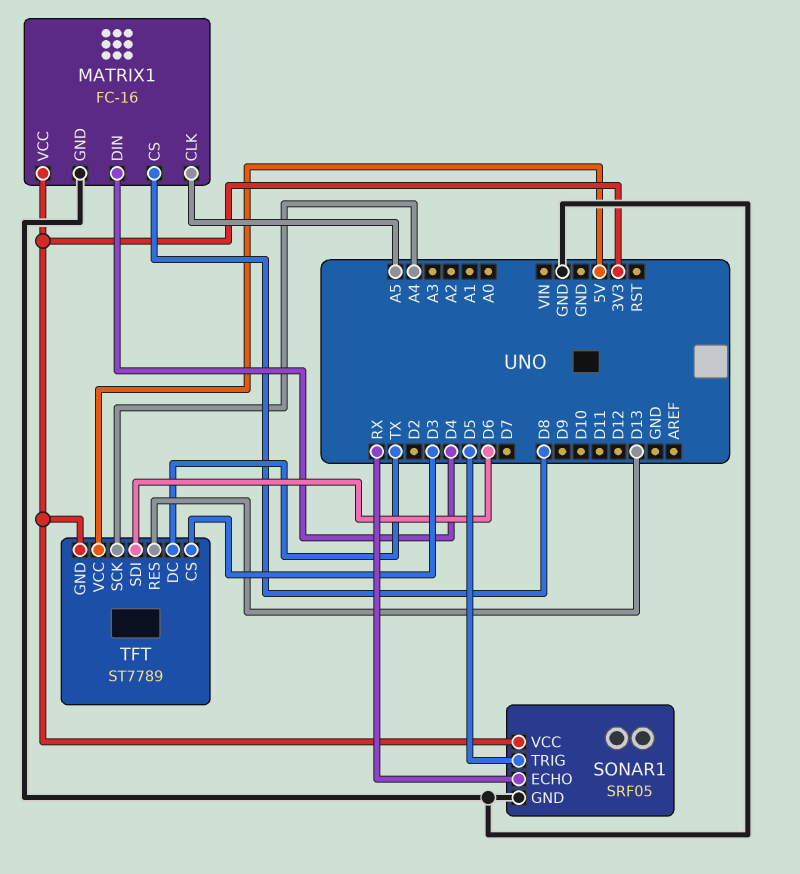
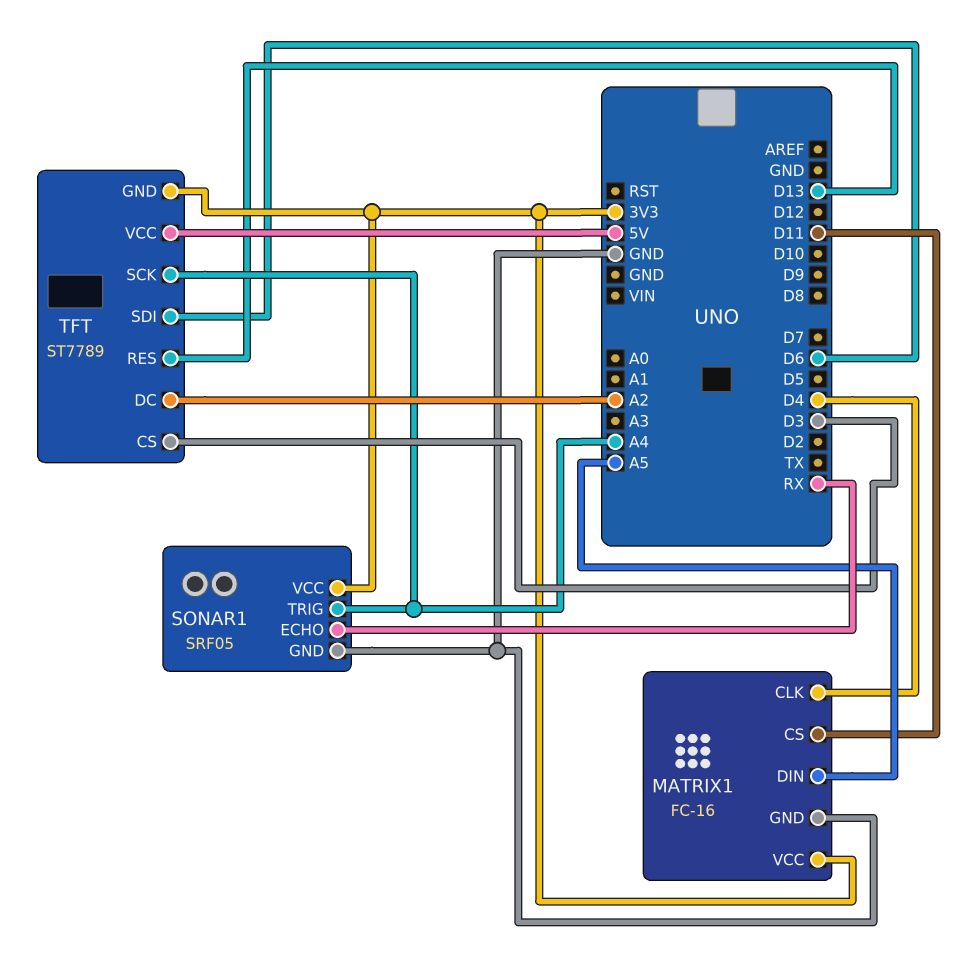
MATRIX1 pin CLK: A5 -> D4
MATRIX1 pin CS: D8 -> D11
MATRIX1 pin DIN: D4 -> A5
SONAR1 pin TRIG: D5 -> A4
TFT pin DC: TX -> A2

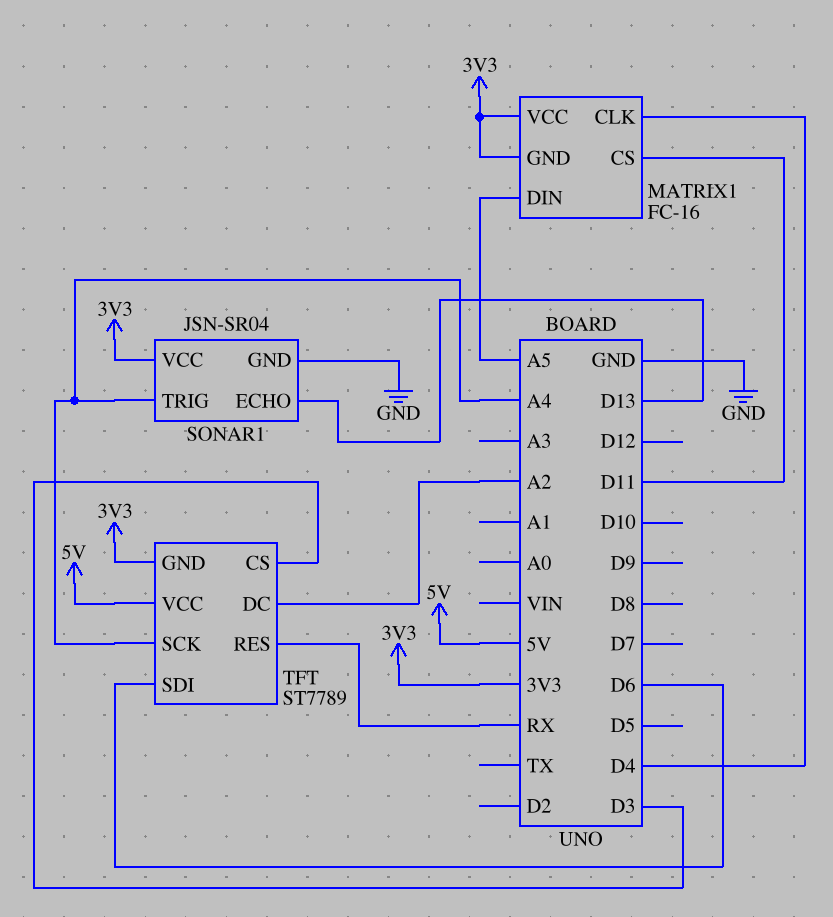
MATRIX1 pin GND: GND -> 3V3
SONAR1: SRF05 -> JSN-SR04
SONAR1 pin ECHO: RX -> D13
TFT pin RES: D13 -> RX

